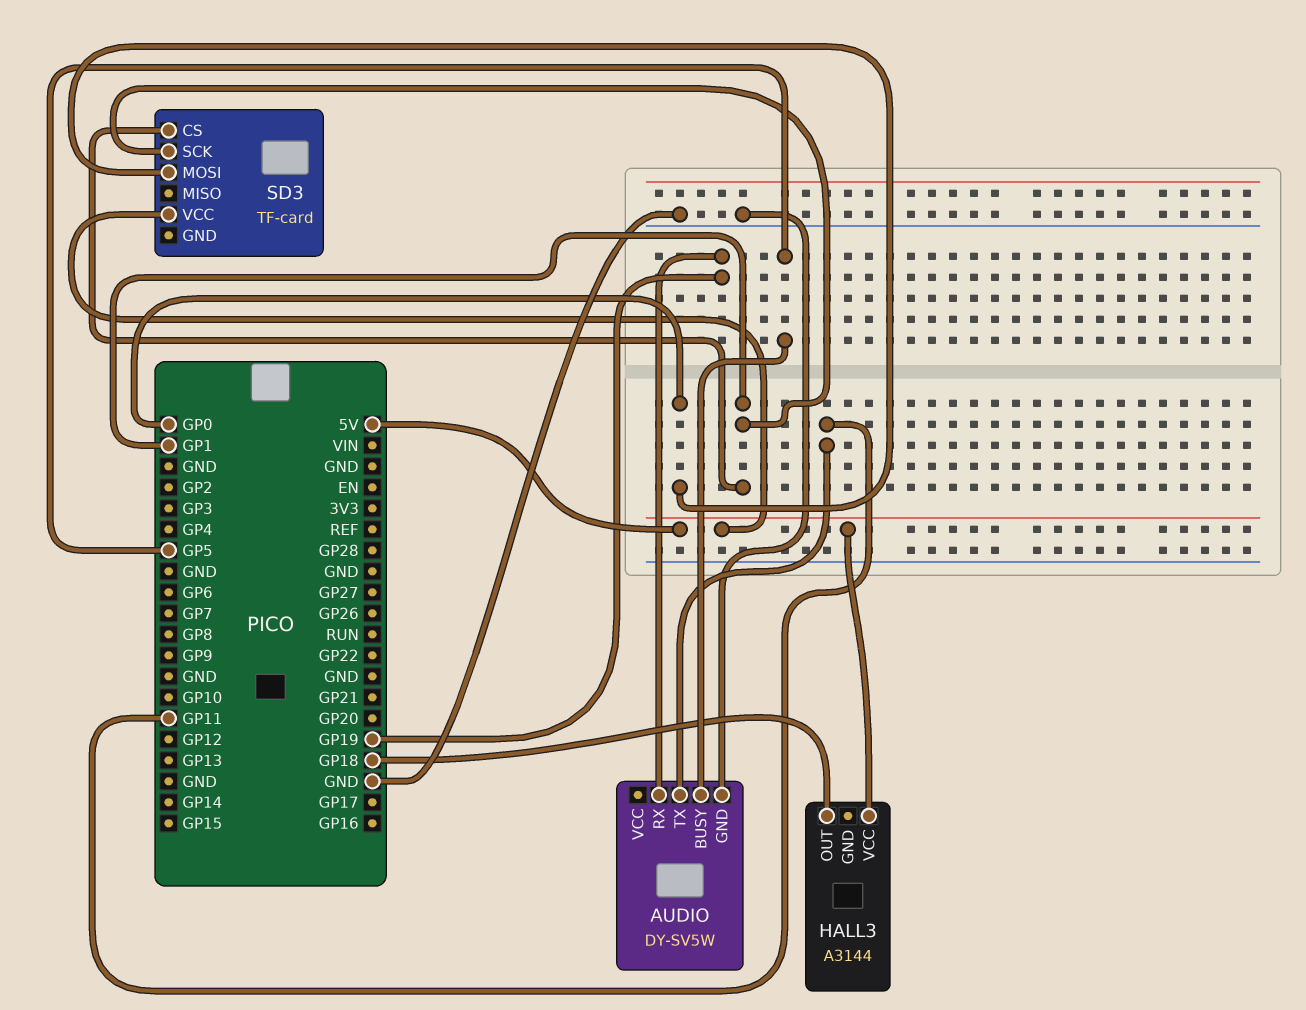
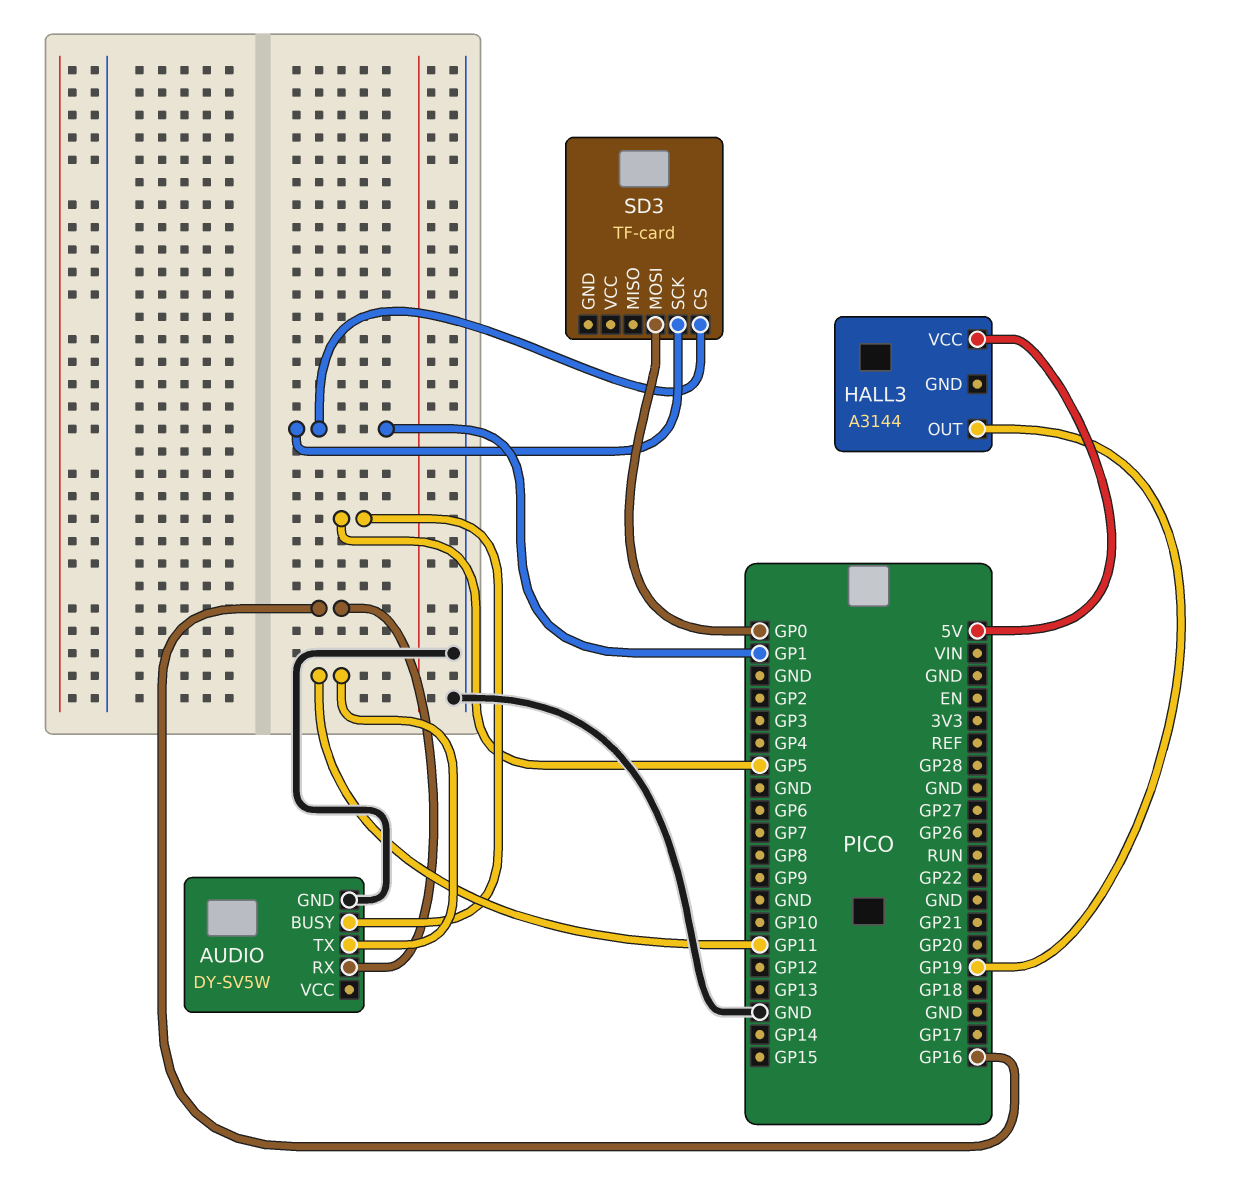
AUDIO pin RX: GP19 -> GP16
HALL3 pin OUT: GP18 -> GP19
SD3 pin VCC: 5V -> none

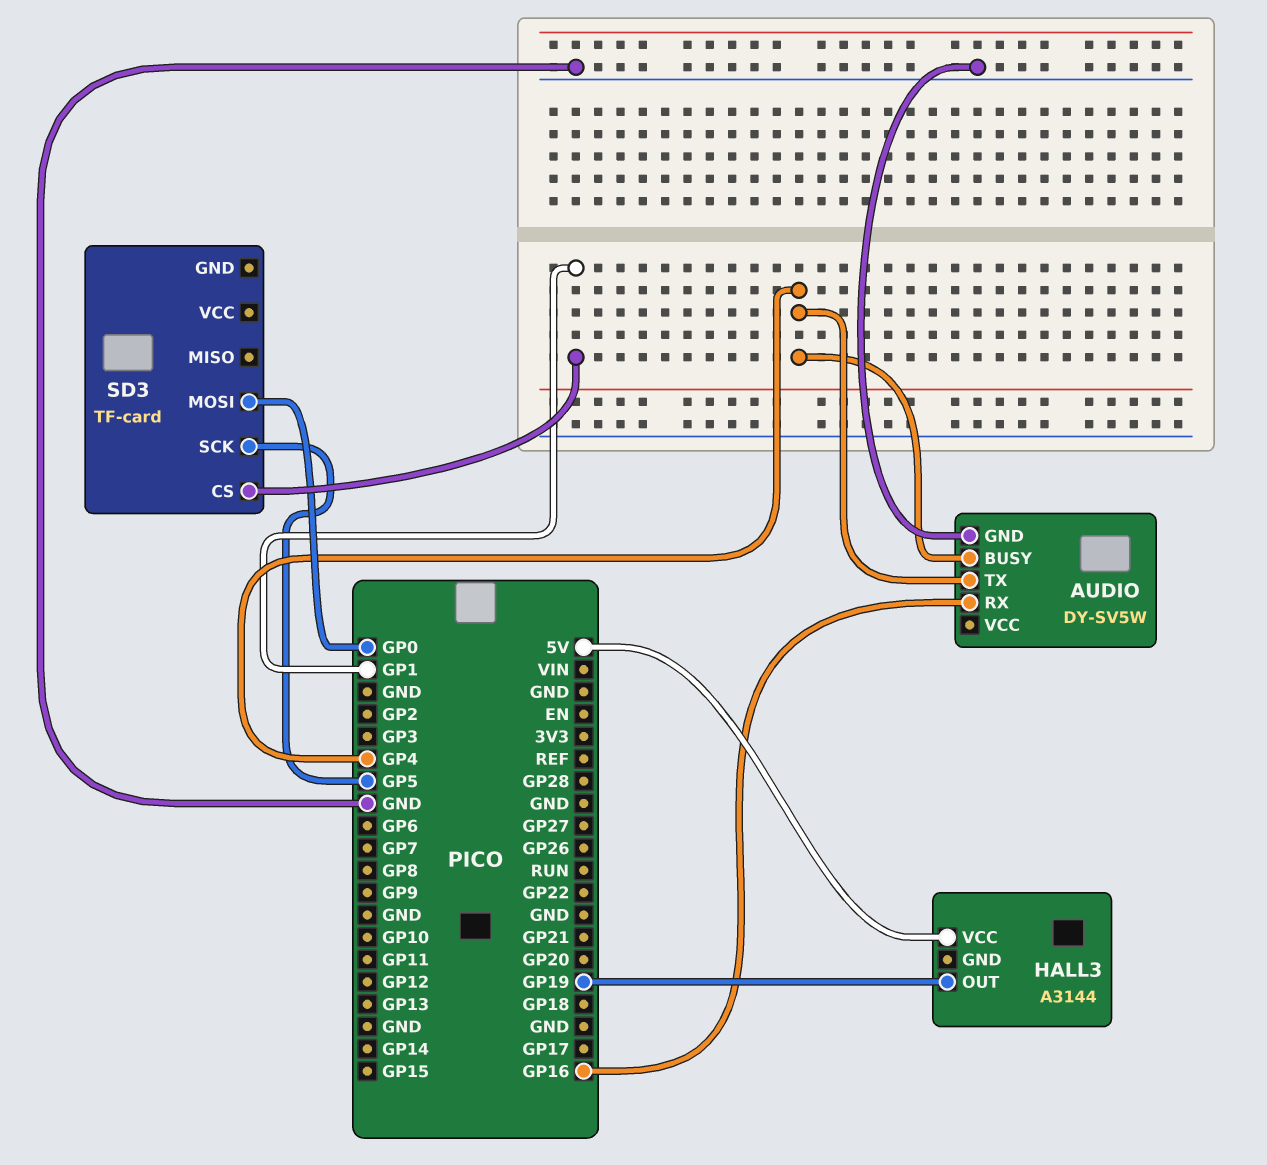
AUDIO pin BUSY: GP5 -> GP4
AUDIO pin TX: GP11 -> GP4
SD3 pin SCK: GP1 -> GP5

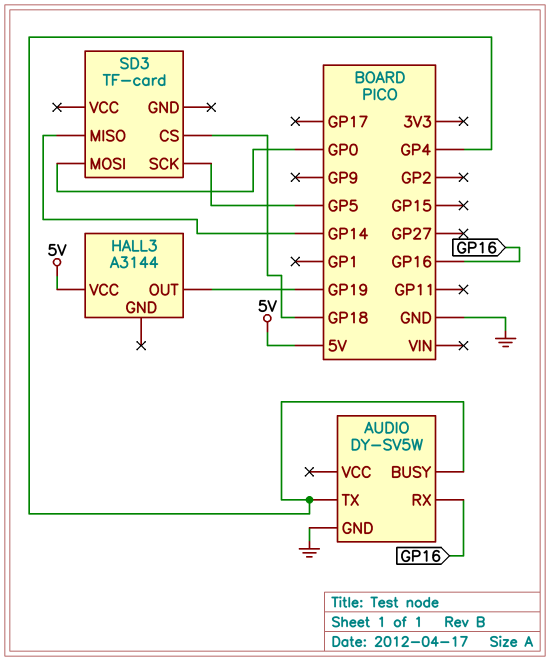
SD3 pin CS: GP1 -> GP18
SD3 pin MISO: none -> GP14

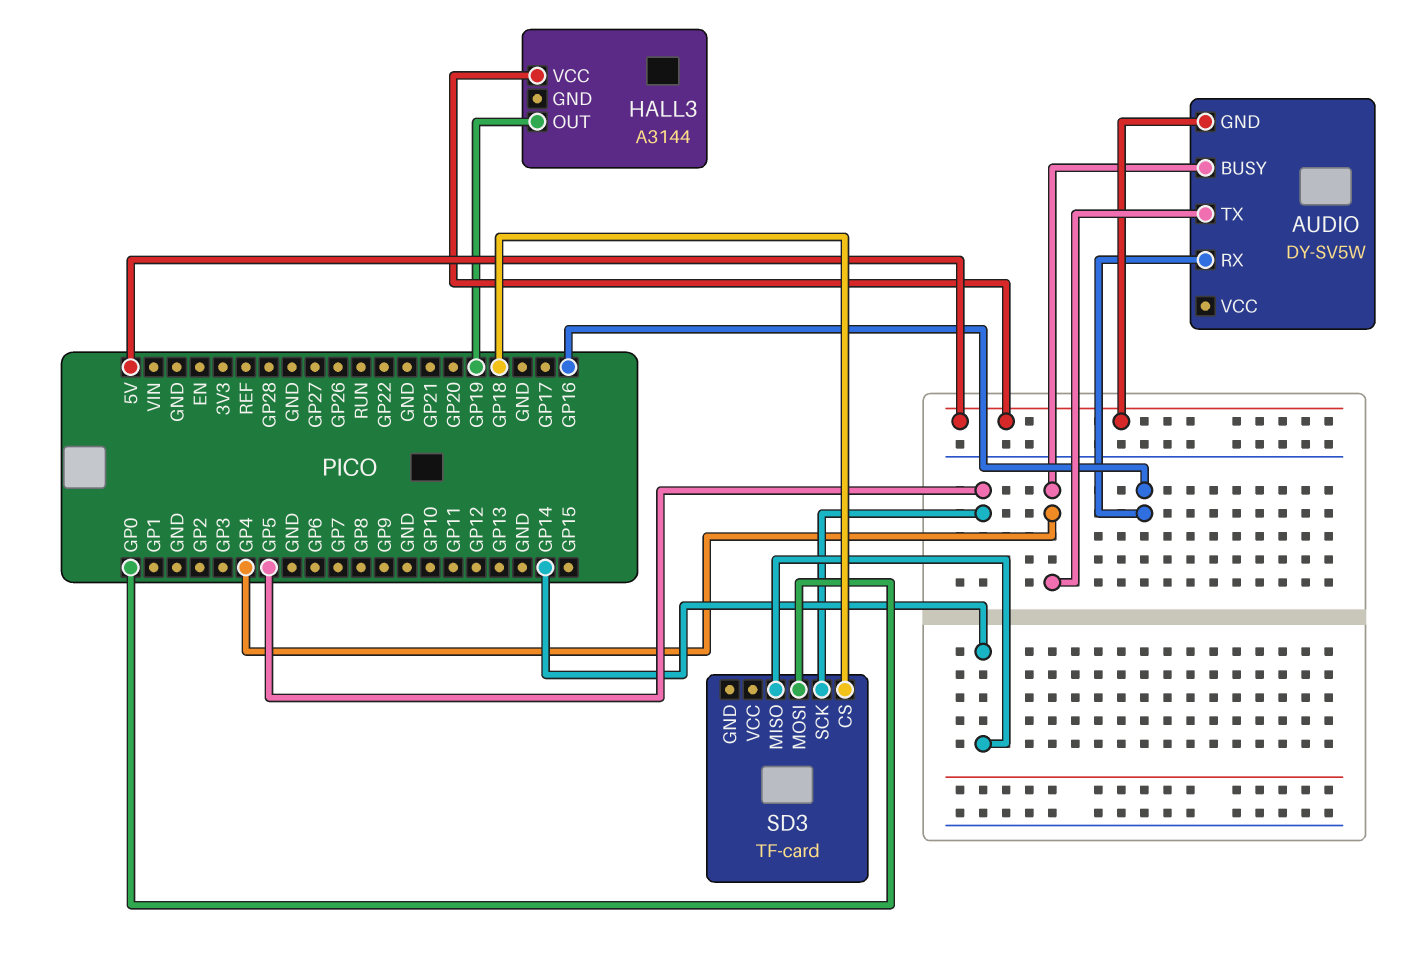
AUDIO pin GND: GND -> 5V

